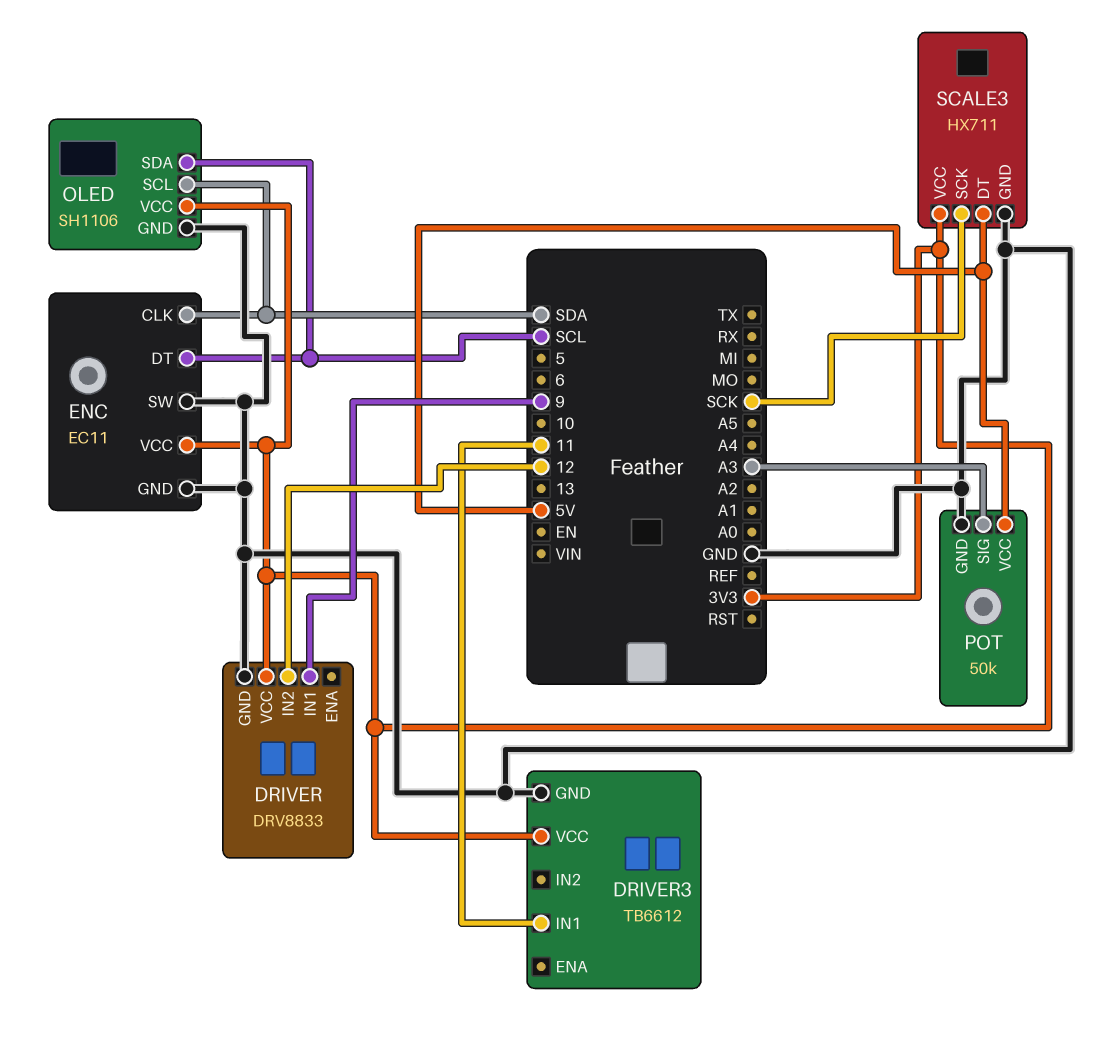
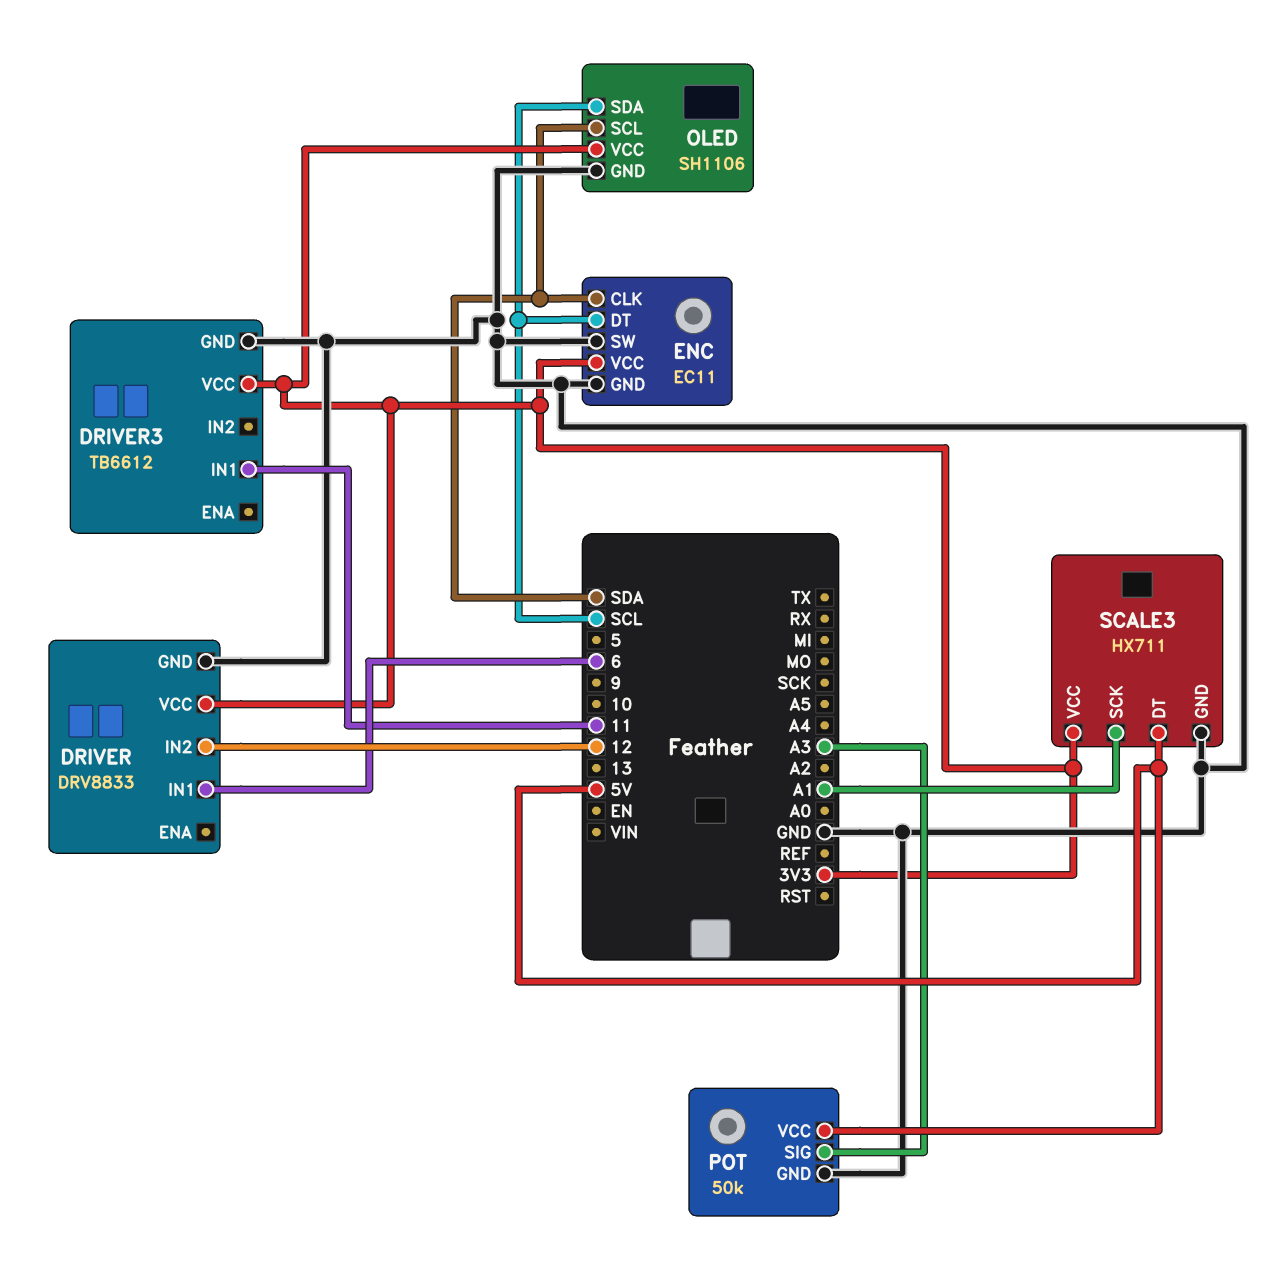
DRIVER pin IN1: 9 -> 6
SCALE3 pin SCK: SCK -> A1

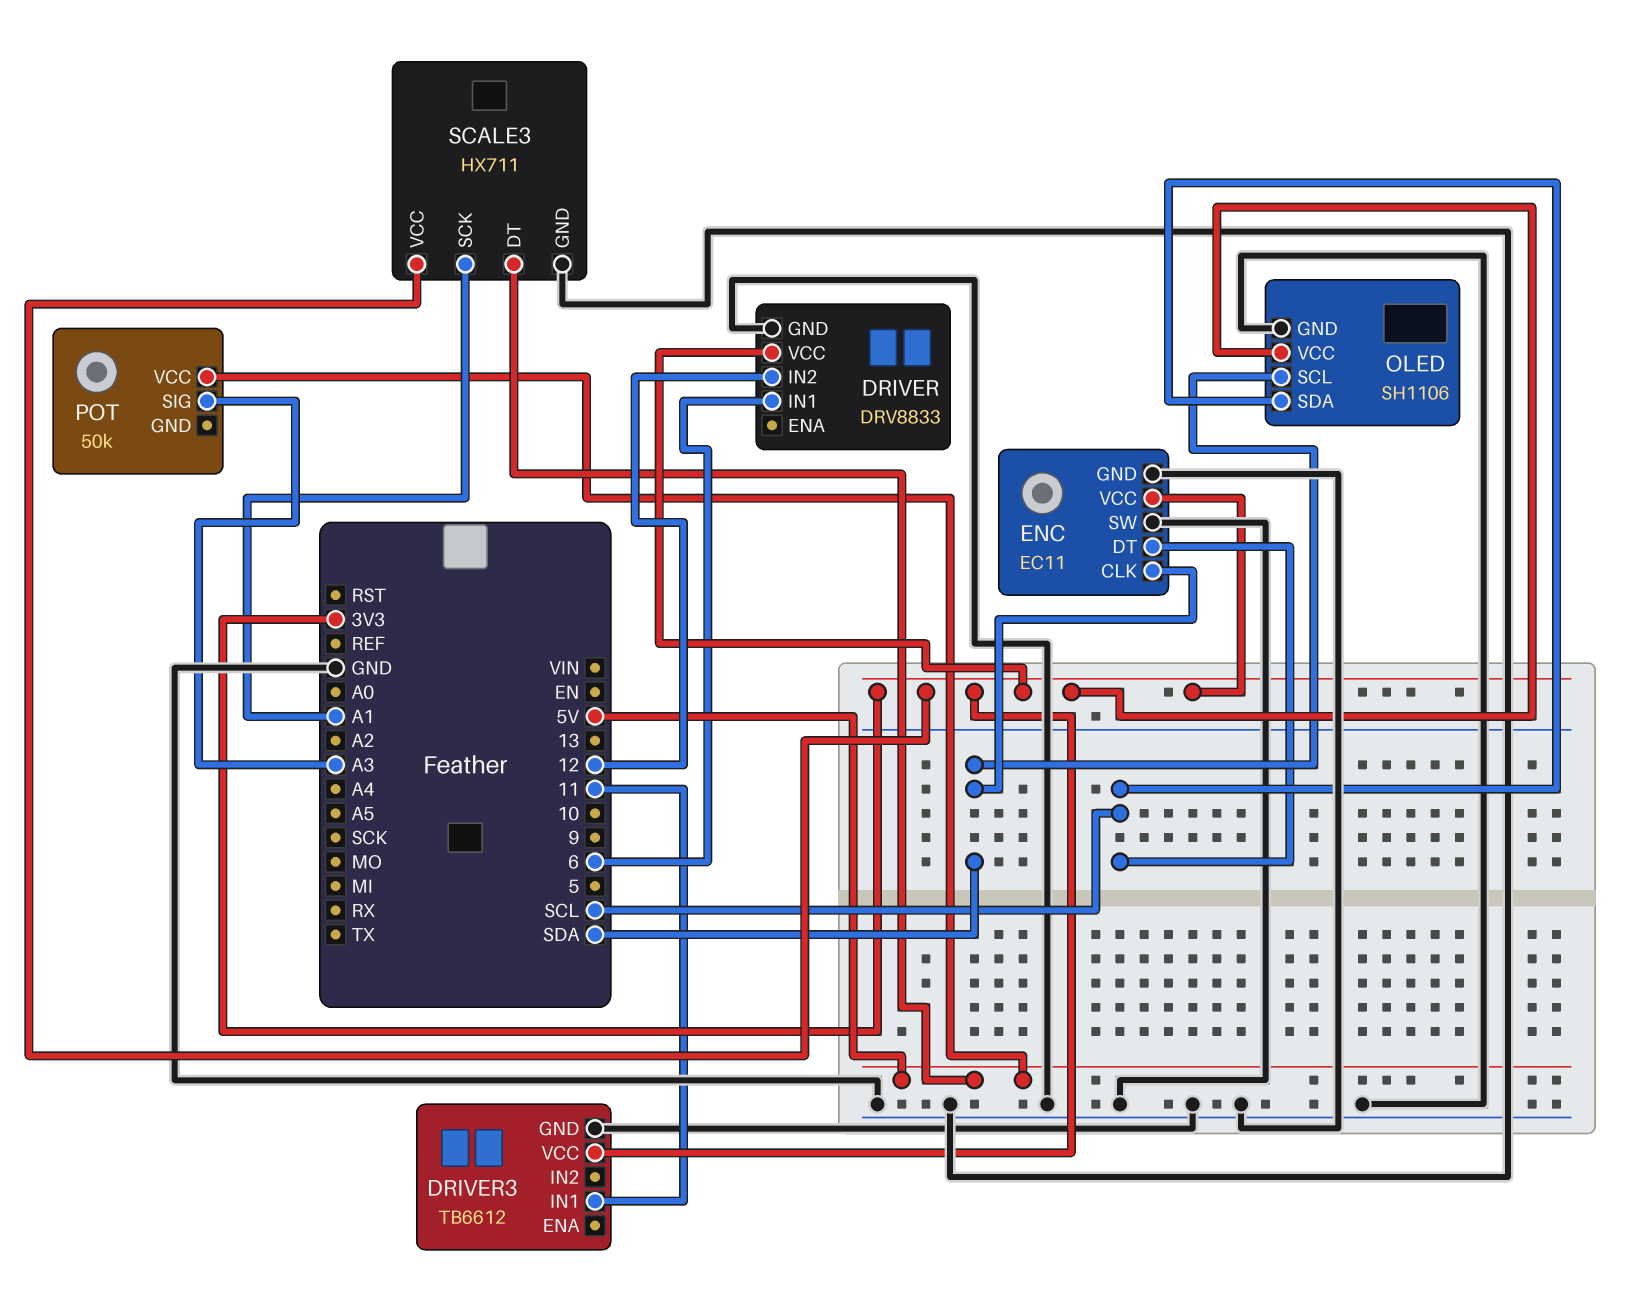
POT pin GND: GND -> none

